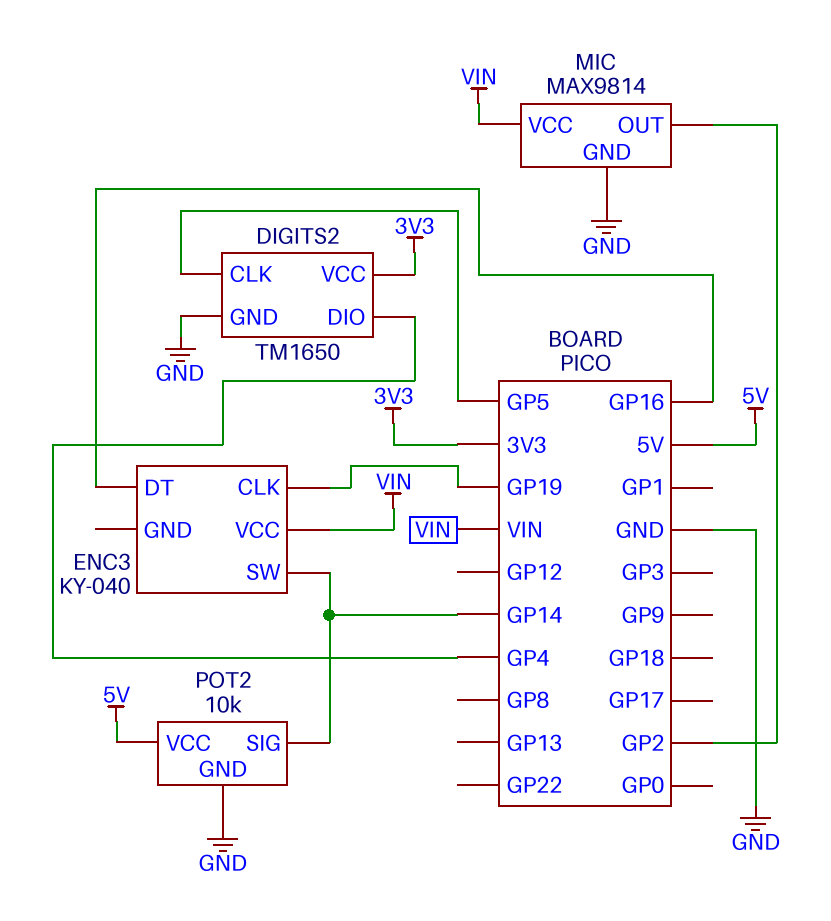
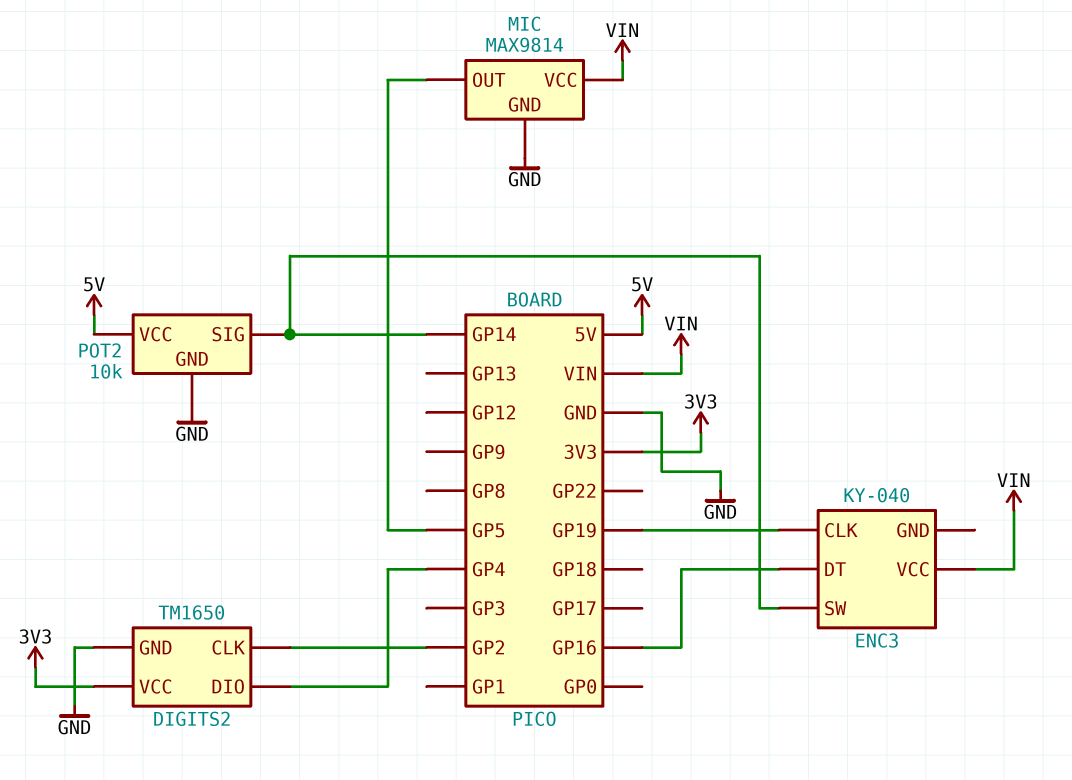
DIGITS2 pin CLK: GP5 -> GP2
MIC pin OUT: GP2 -> GP5

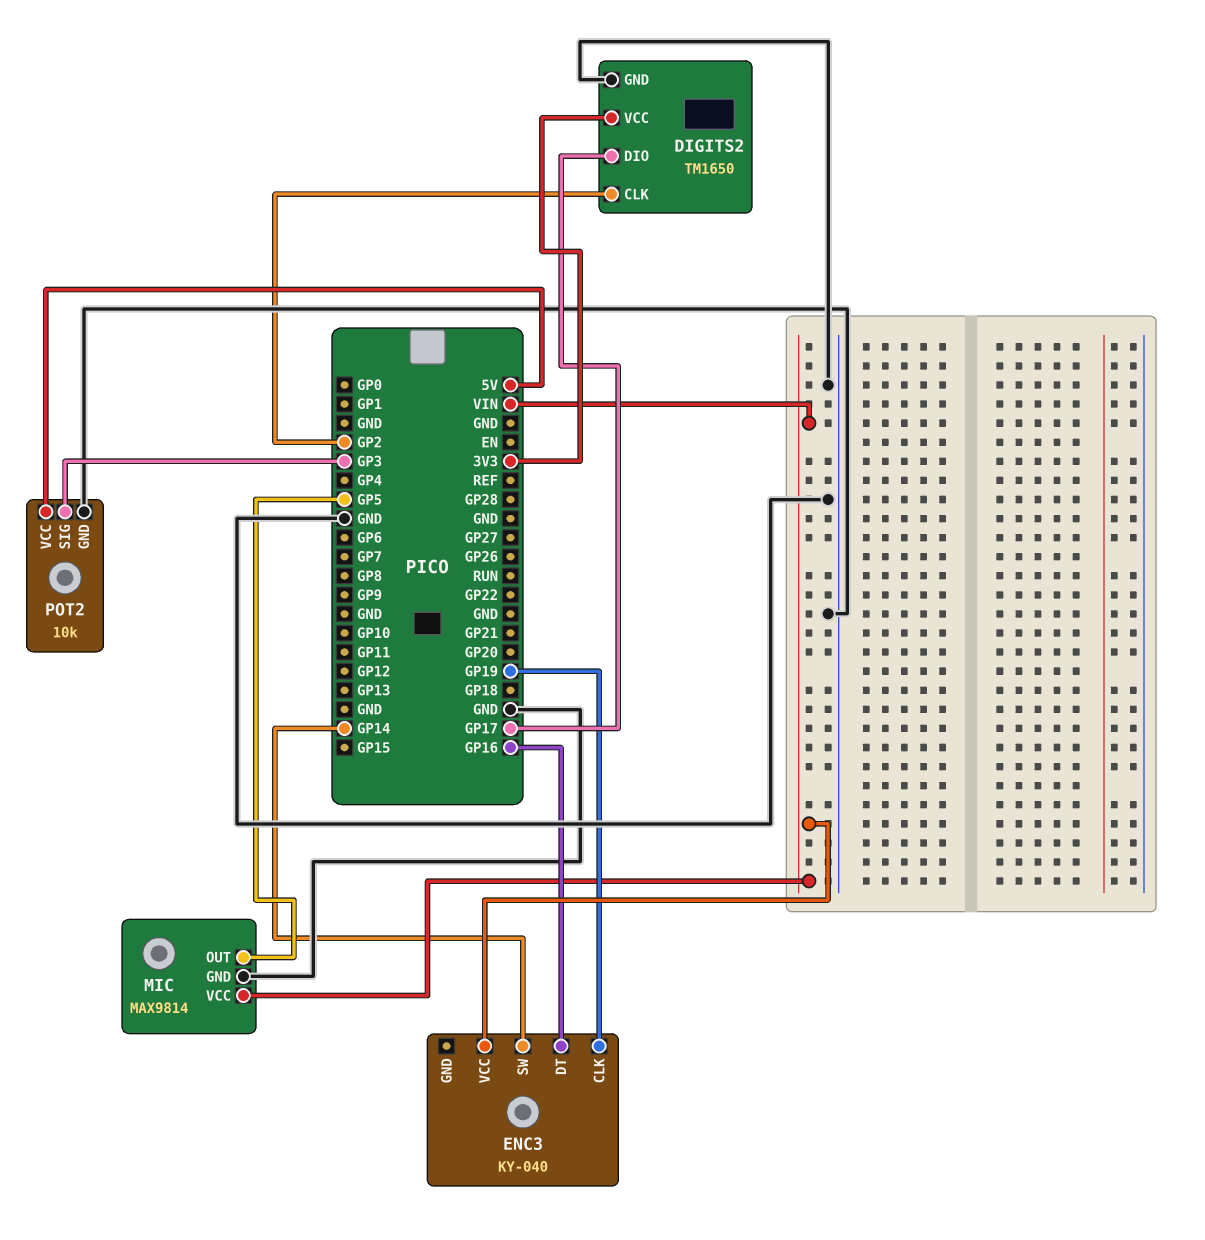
DIGITS2 pin DIO: GP4 -> GP17
POT2 pin SIG: GP14 -> GP3

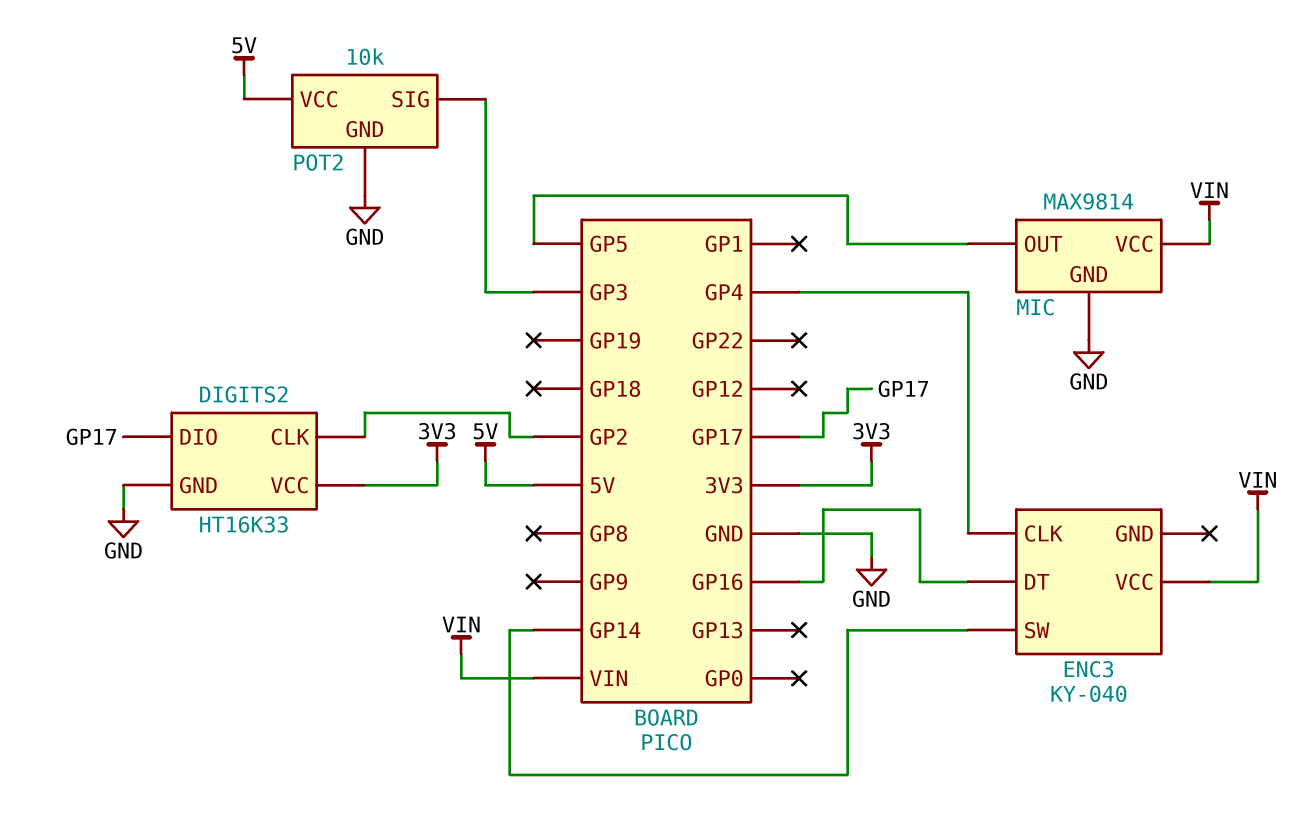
DIGITS2: TM1650 -> HT16K33
ENC3 pin CLK: GP19 -> GP4

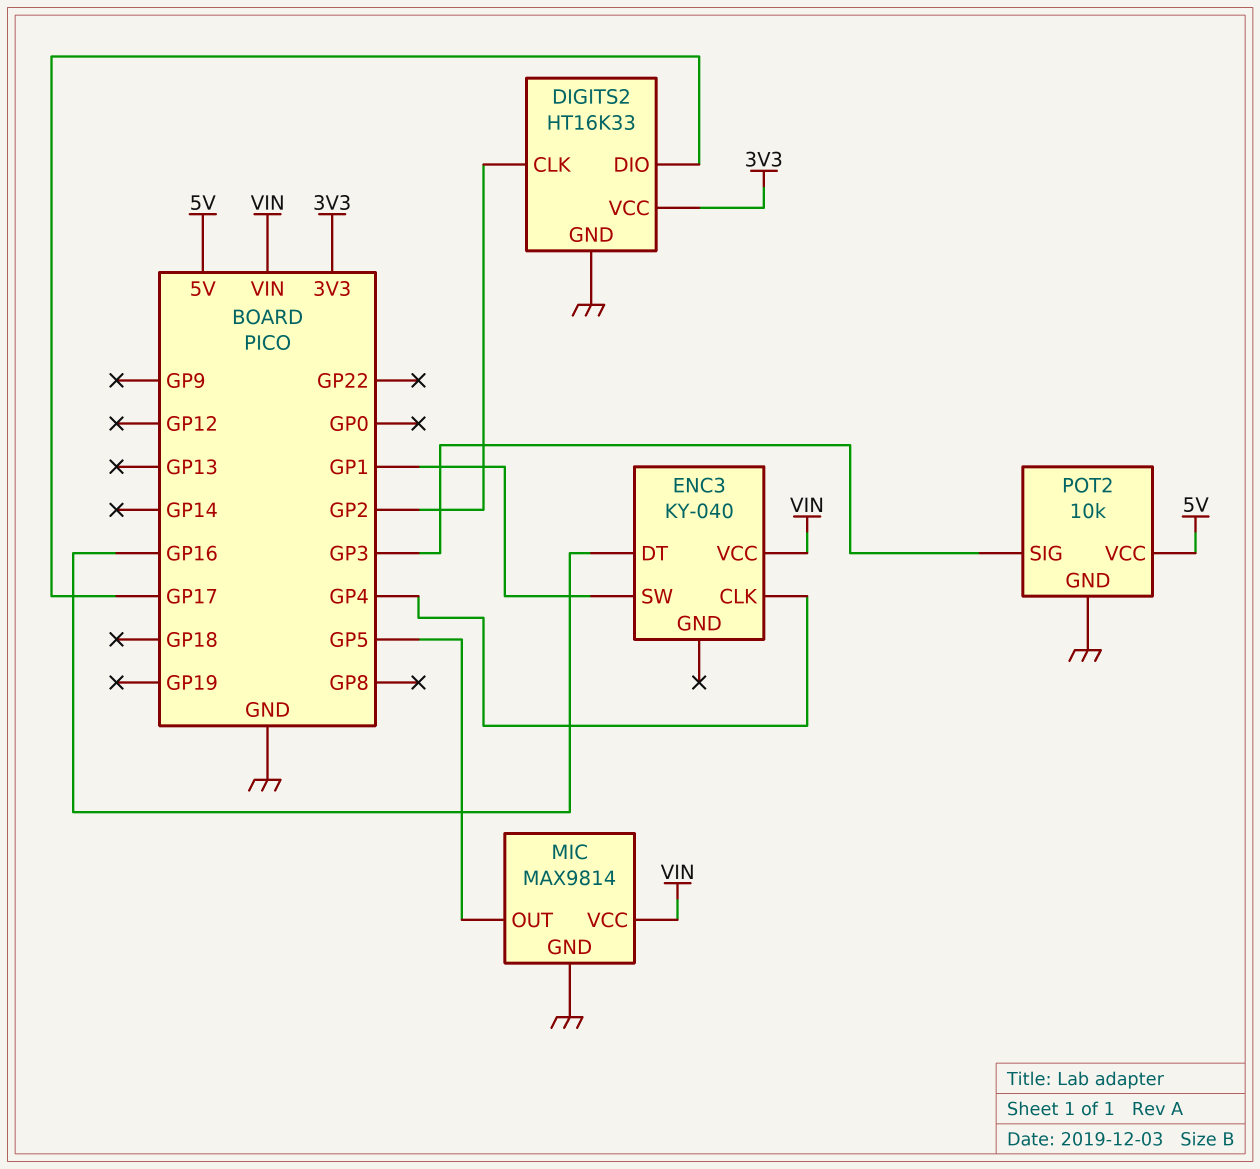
ENC3 pin SW: GP14 -> GP1

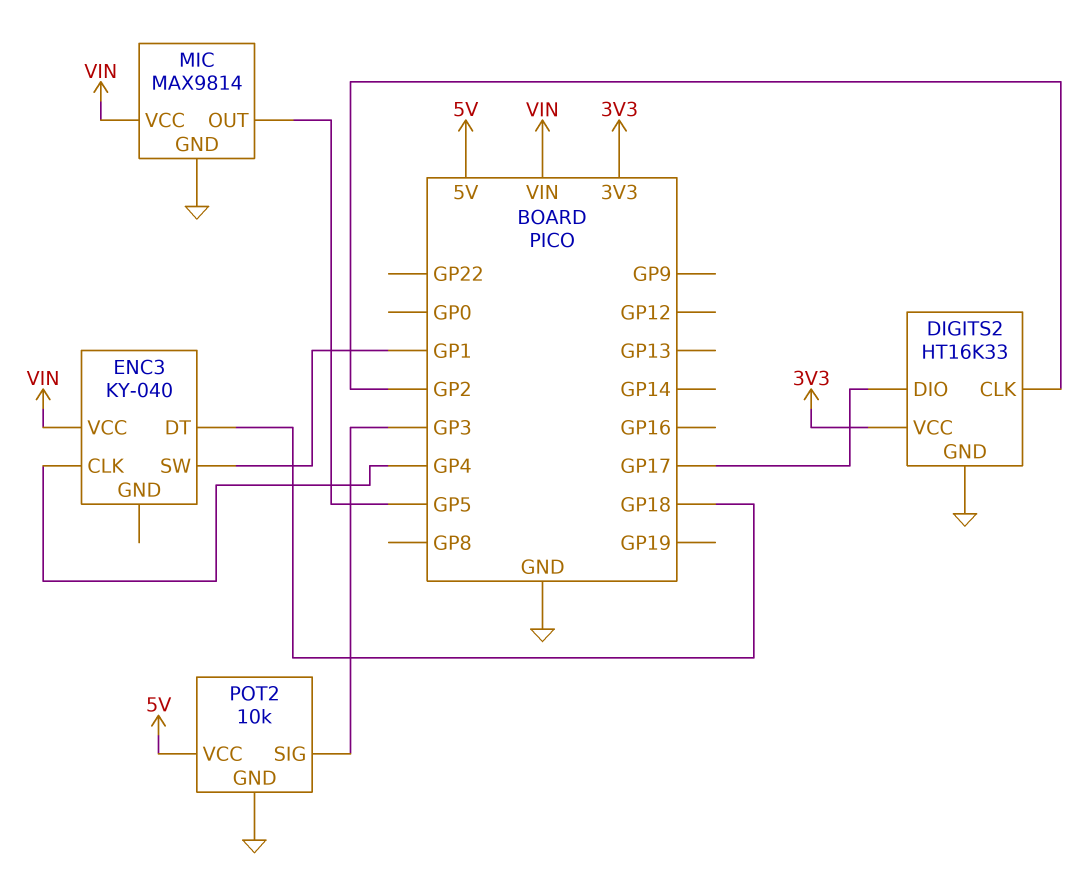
ENC3 pin DT: GP16 -> GP18

